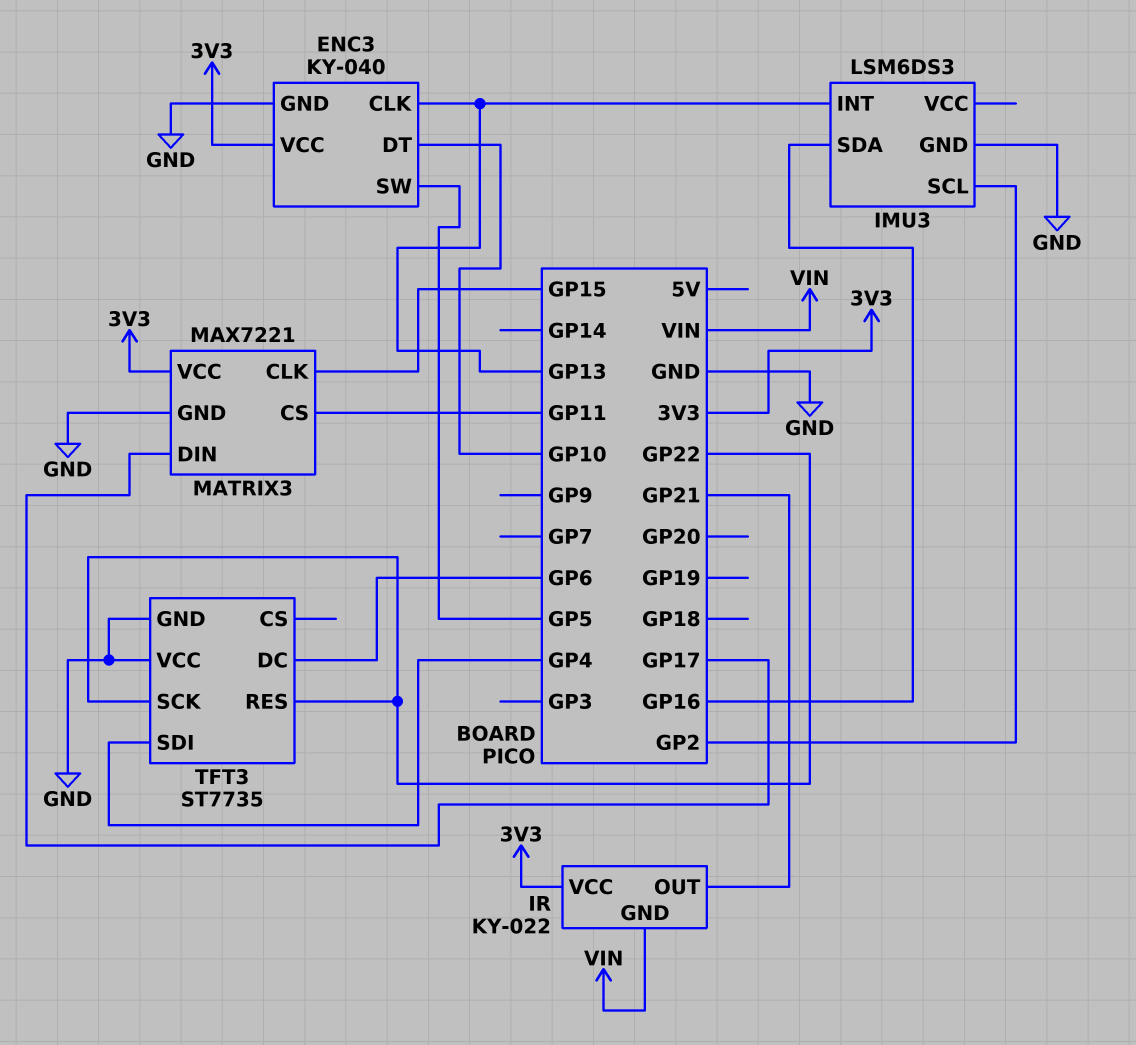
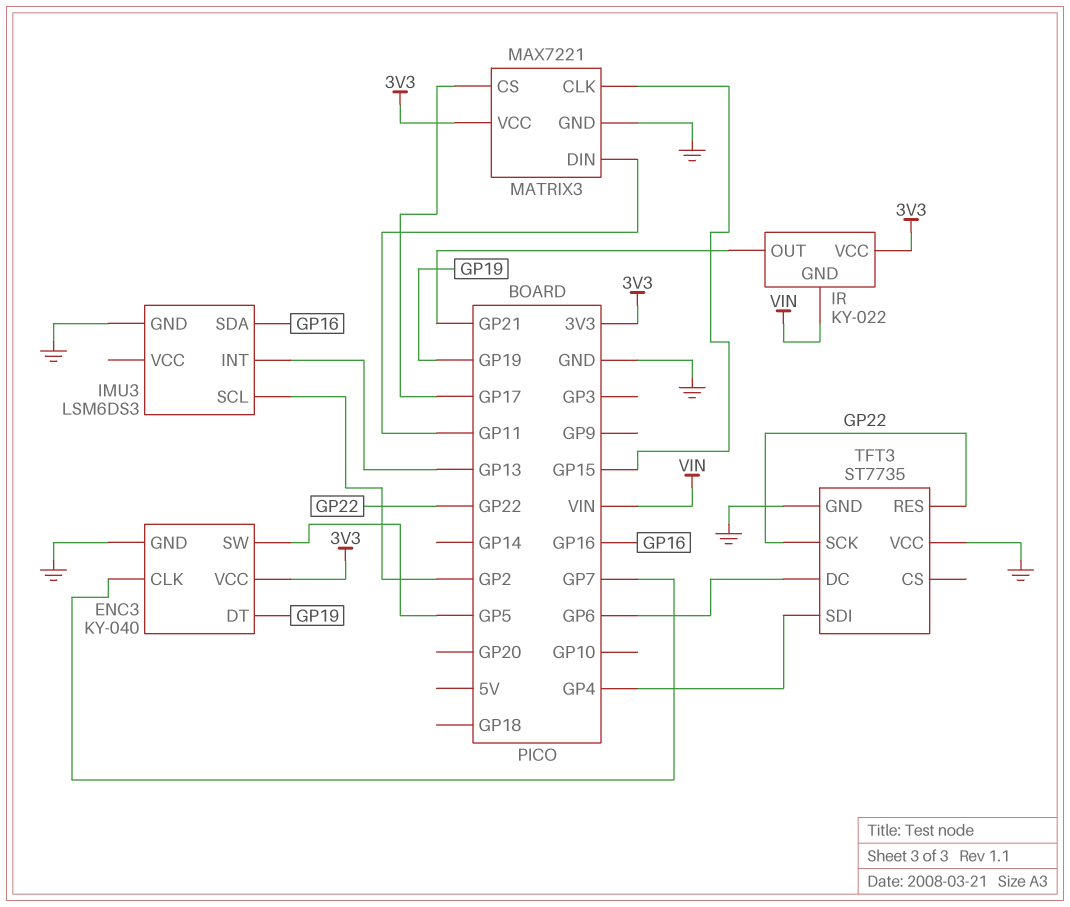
ENC3 pin CLK: GP13 -> GP7
ENC3 pin DT: GP10 -> GP19
MATRIX3 pin CS: GP11 -> GP17
MATRIX3 pin DIN: GP17 -> GP11

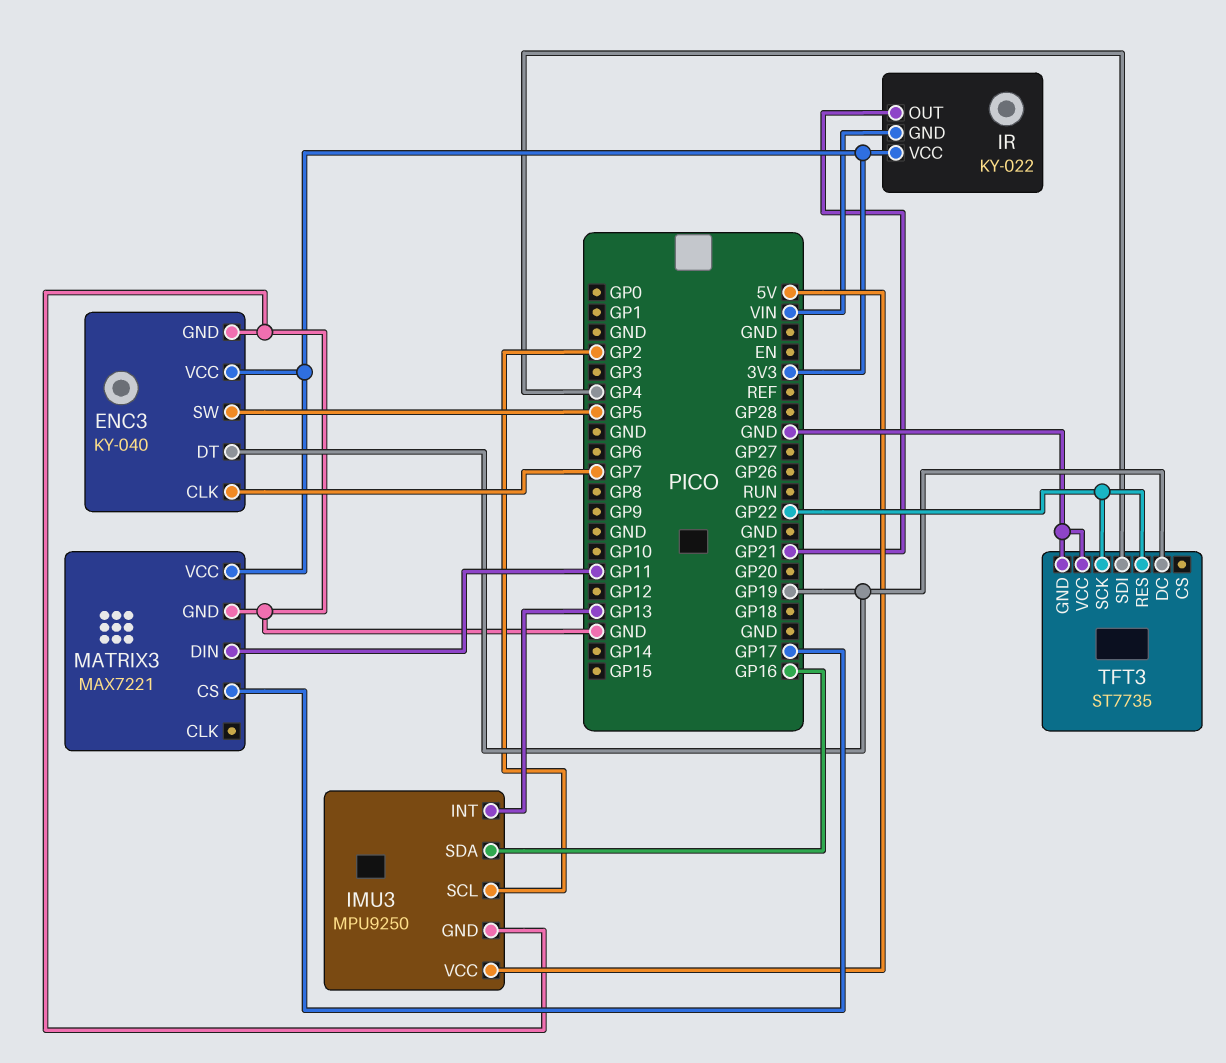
IMU3: LSM6DS3 -> MPU9250
IMU3 pin VCC: none -> 5V
MATRIX3 pin CLK: GP15 -> none
TFT3 pin DC: GP6 -> GP19

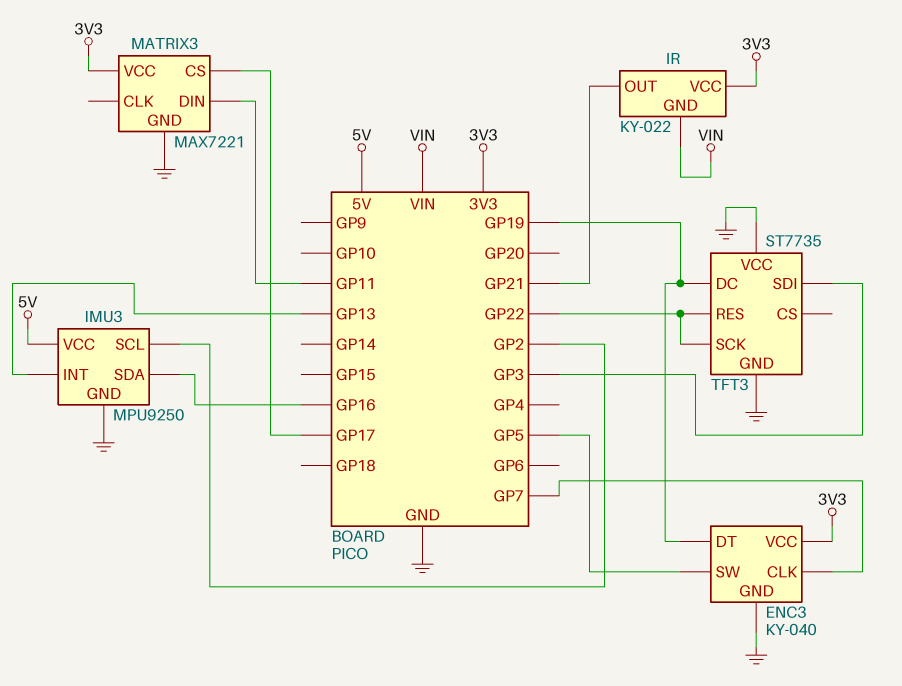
TFT3 pin SDI: GP4 -> GP3

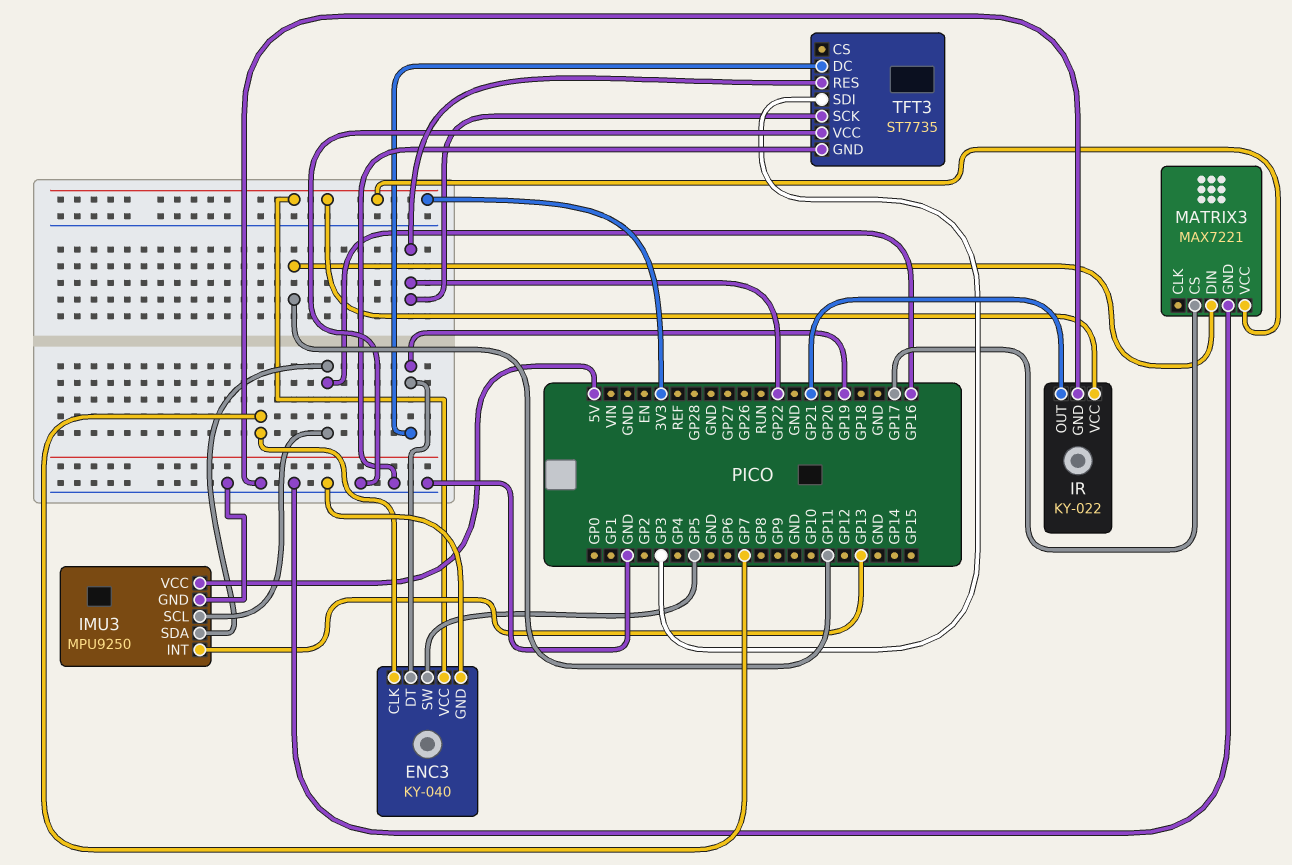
IMU3 pin SCL: GP2 -> GP16
IR pin GND: VIN -> GND

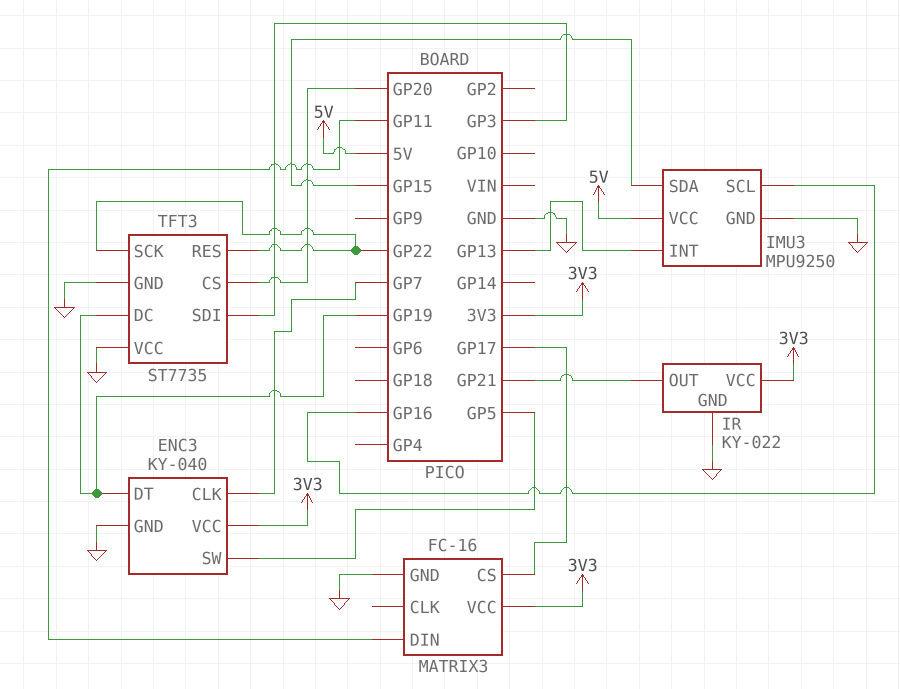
IMU3 pin SDA: GP16 -> GP15
MATRIX3: MAX7221 -> FC-16
TFT3 pin CS: none -> GP20

